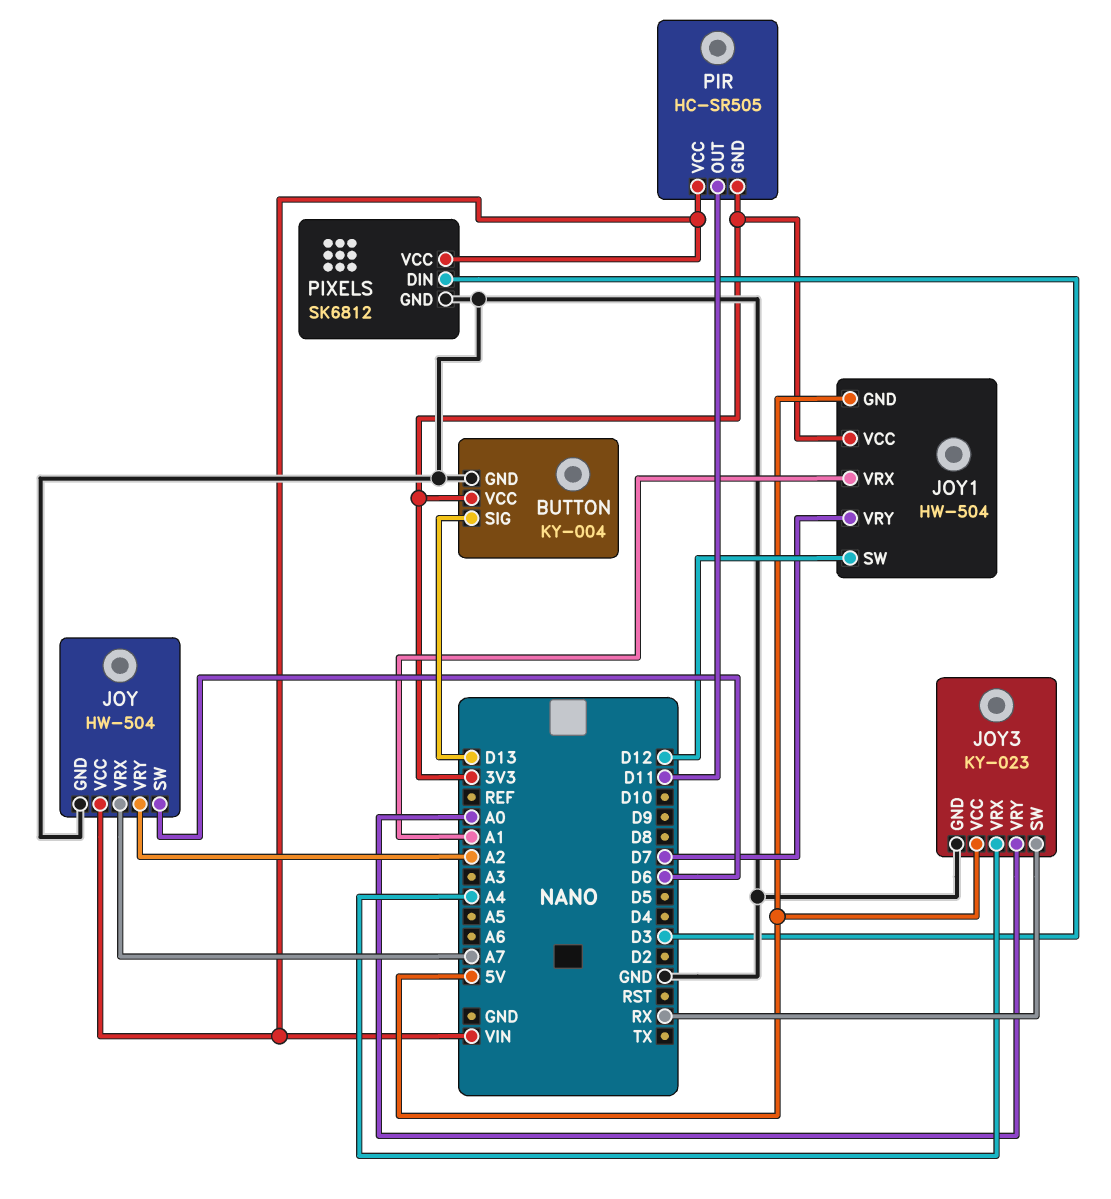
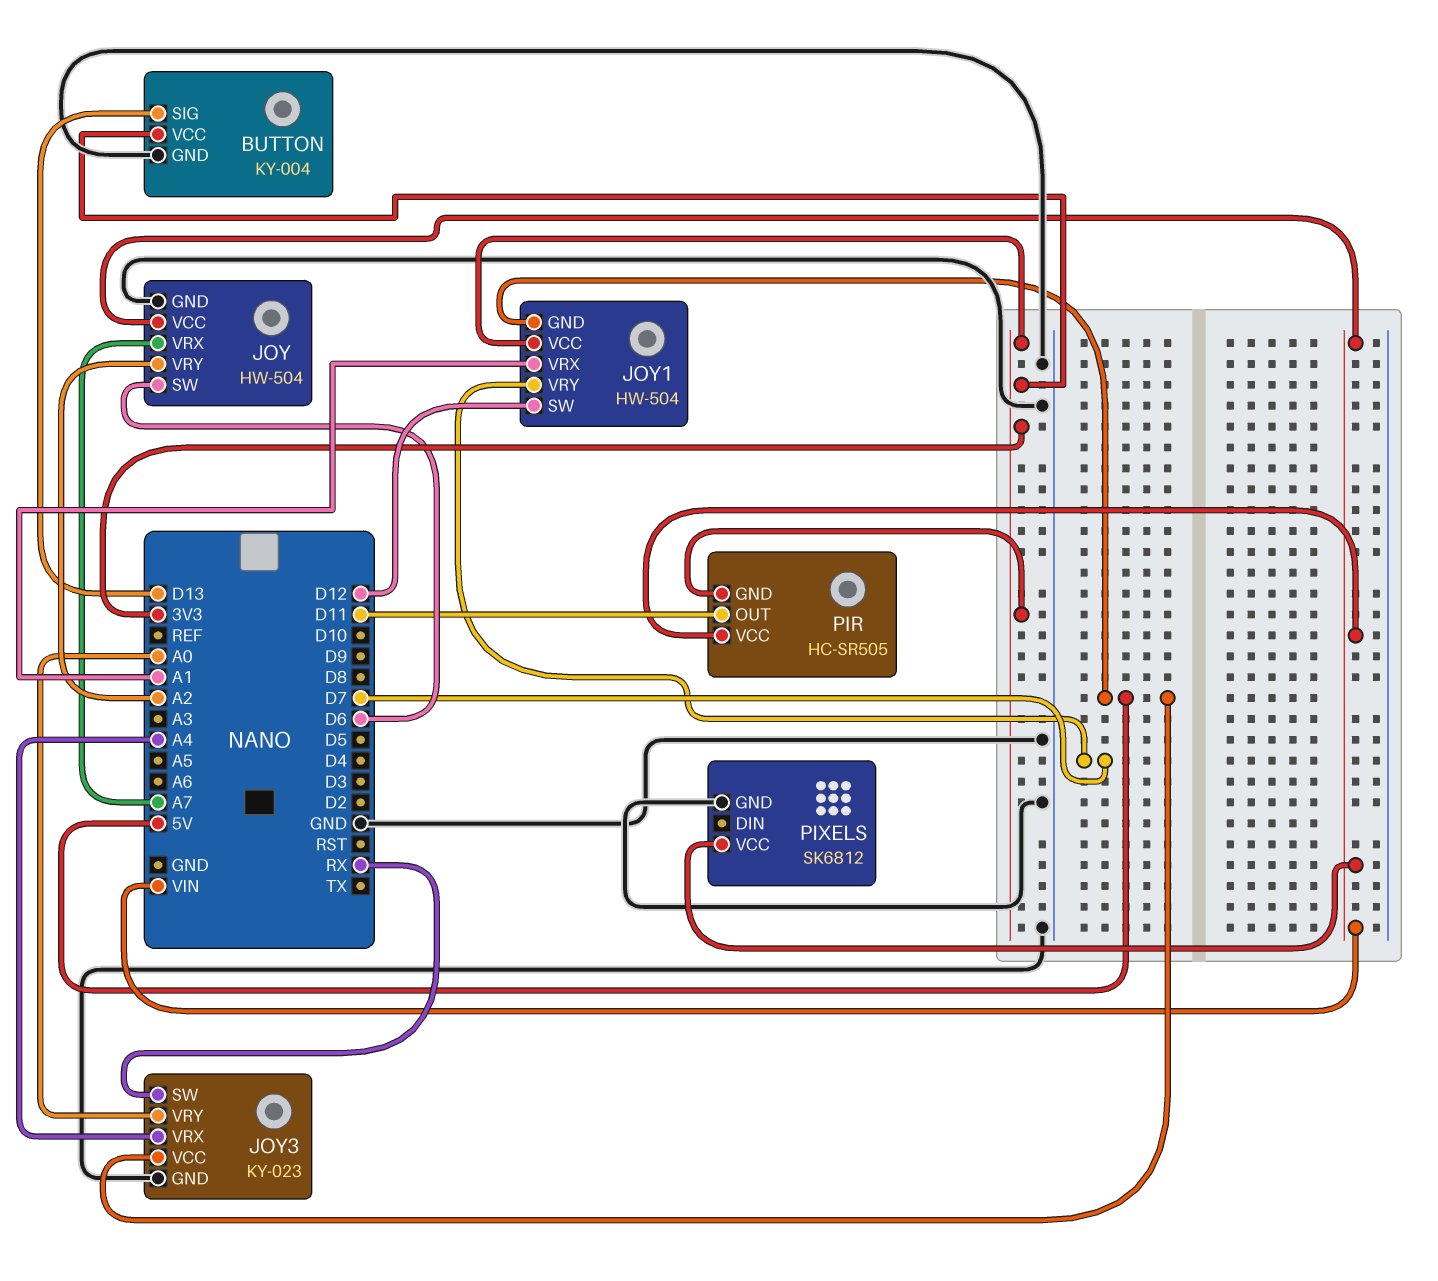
PIXELS pin DIN: D3 -> none

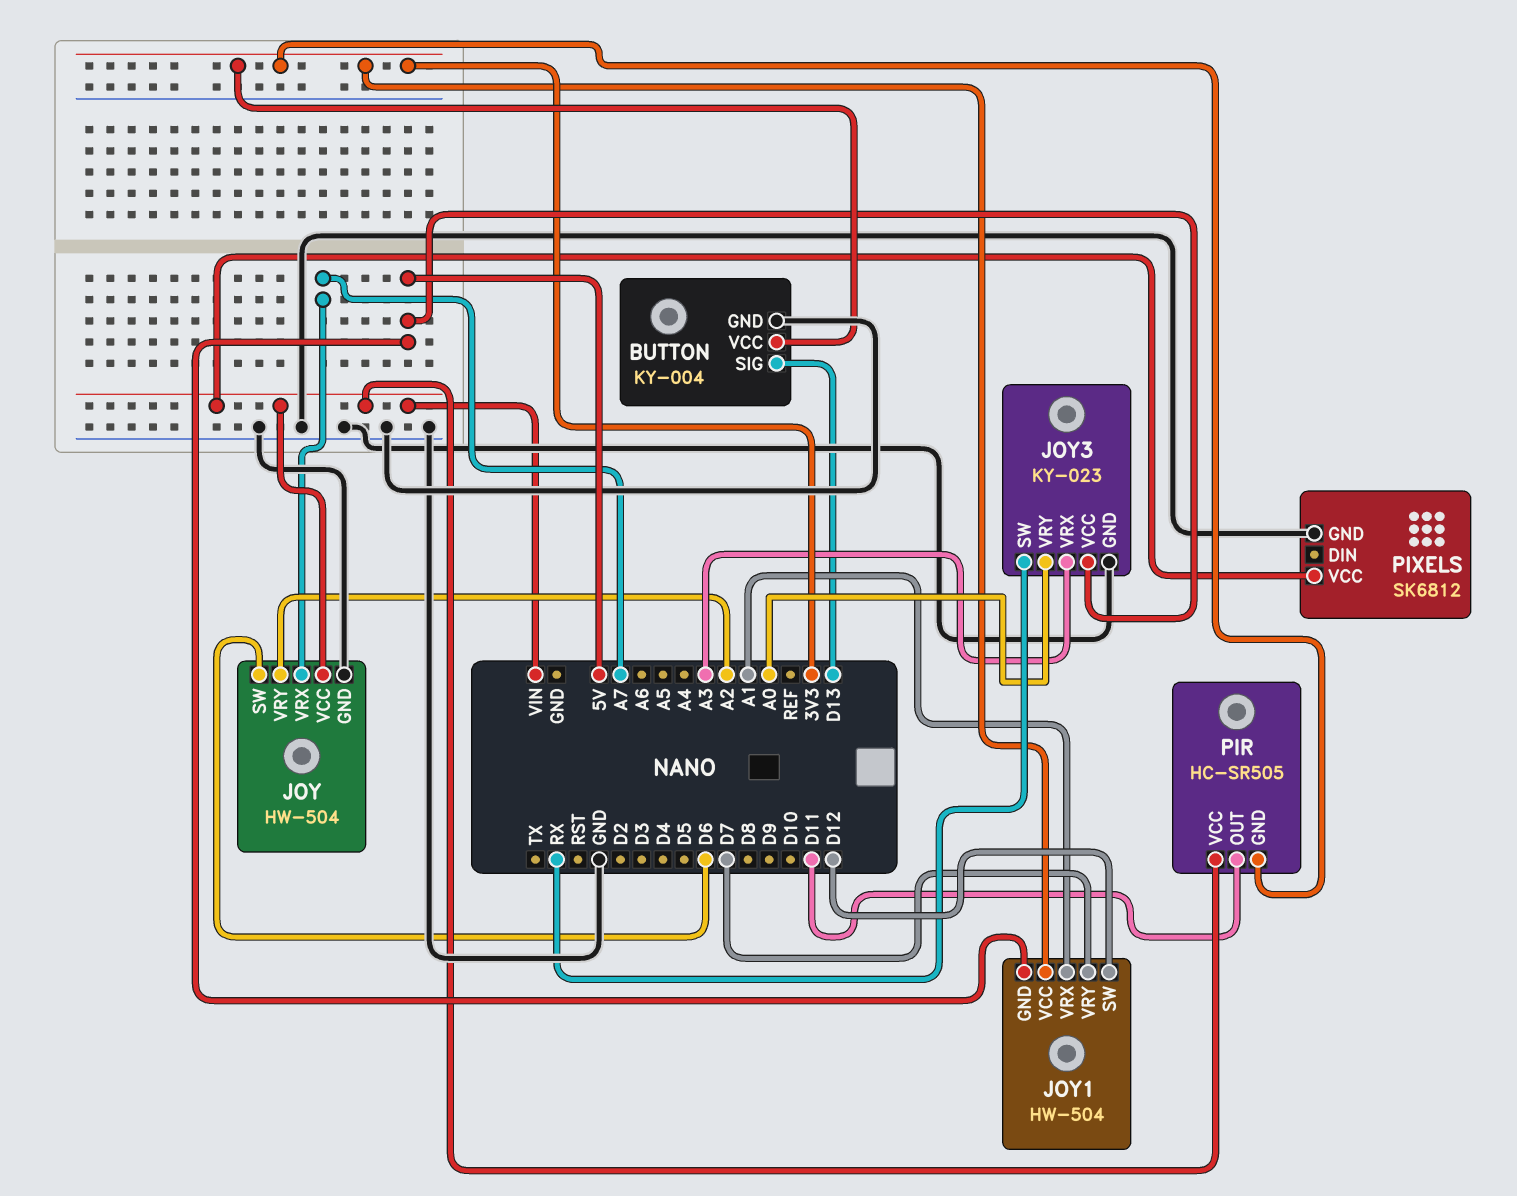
JOY3 pin VRX: A4 -> A3

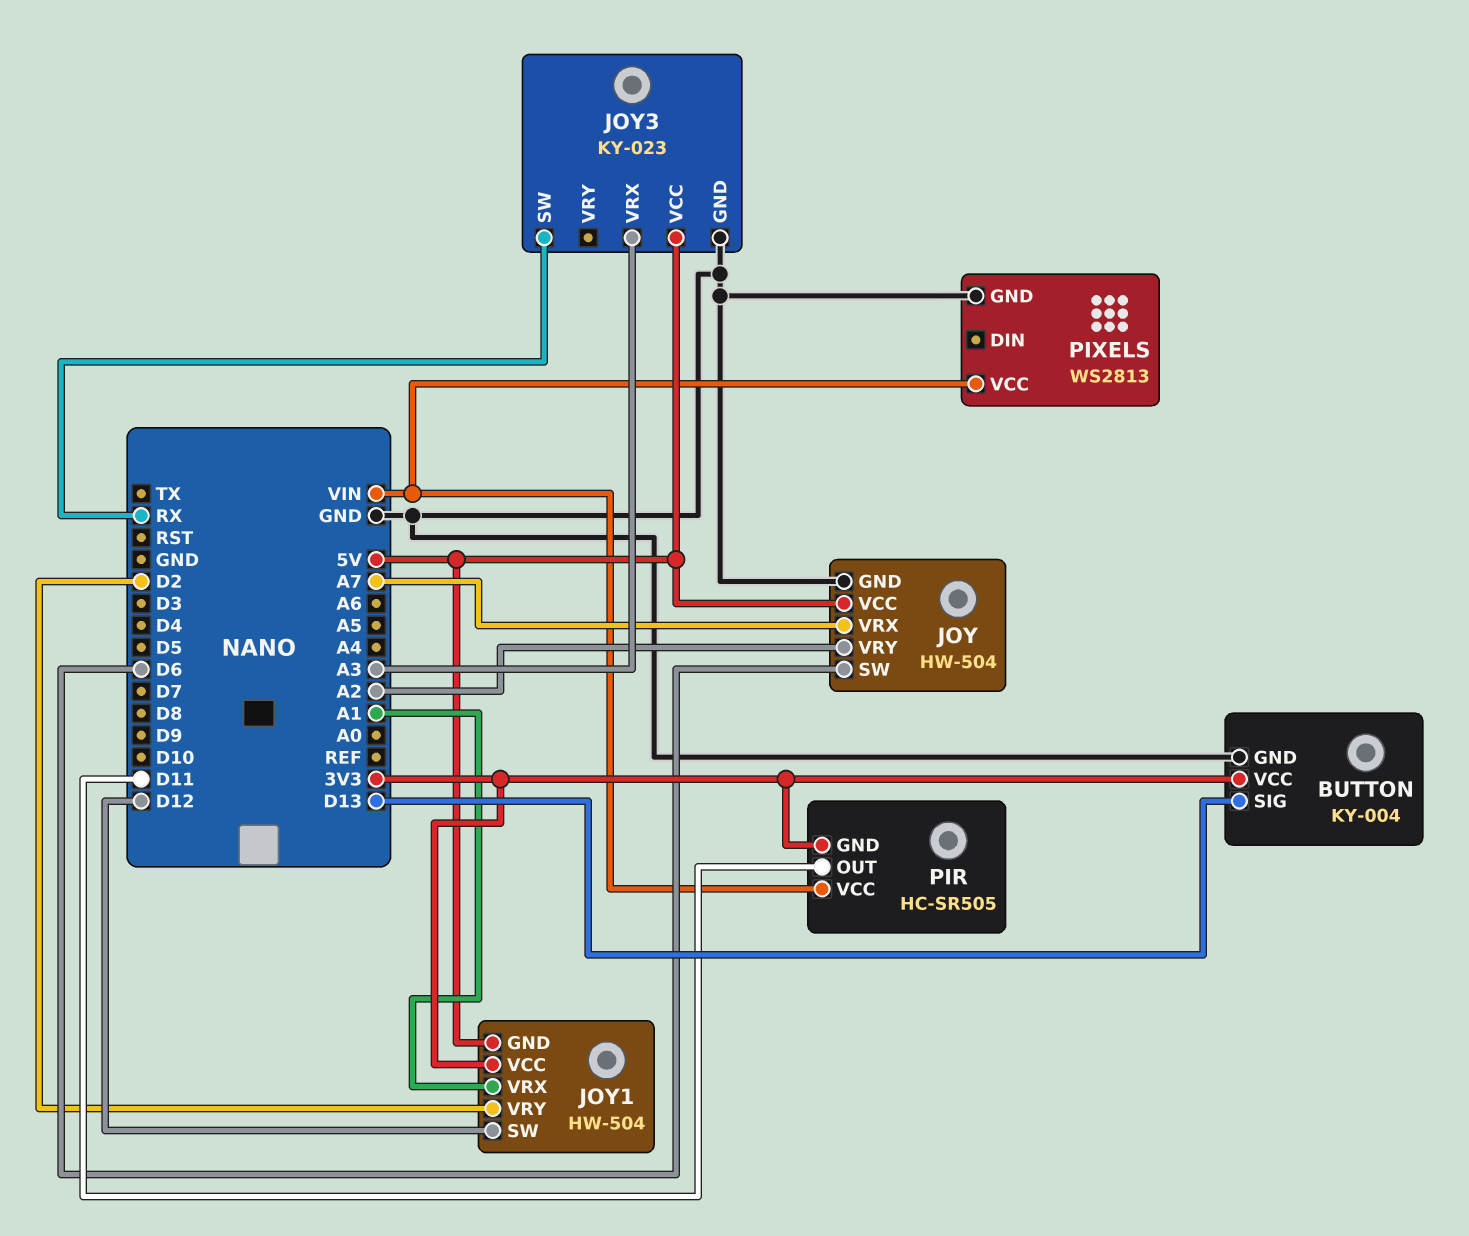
JOY pin VCC: VIN -> 5V
JOY1 pin VRY: D7 -> D2
JOY3 pin VRY: A0 -> none
PIXELS: SK6812 -> WS2813

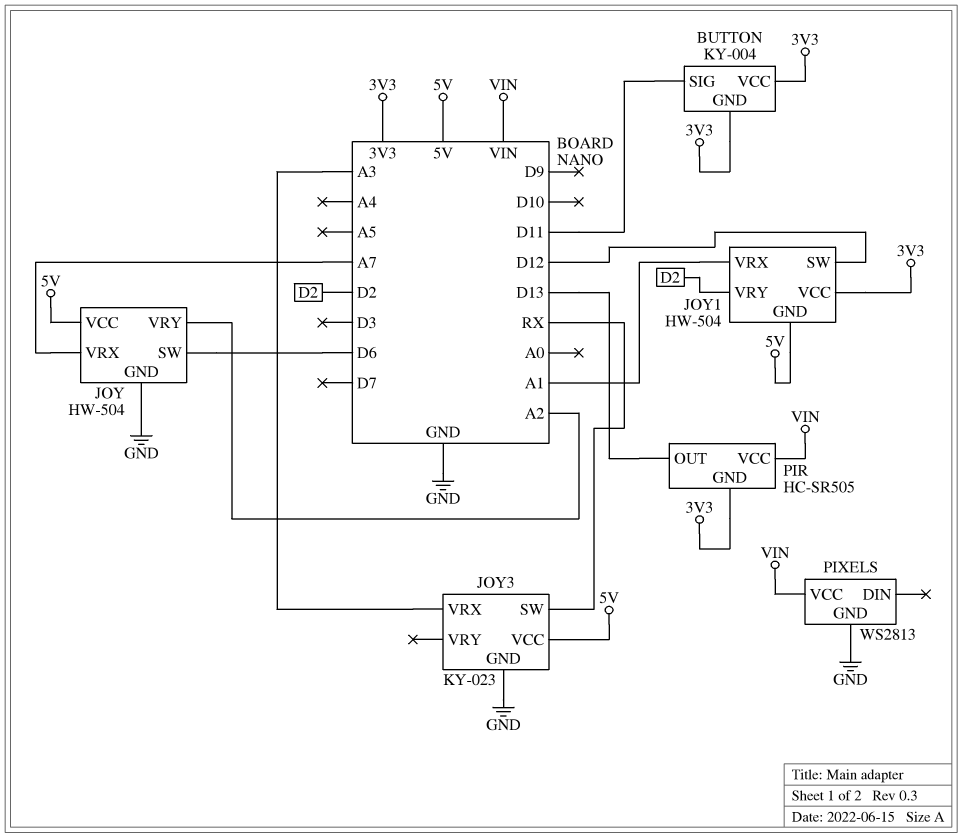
BUTTON pin GND: GND -> 3V3
BUTTON pin SIG: D13 -> D11
PIR pin OUT: D11 -> D13

